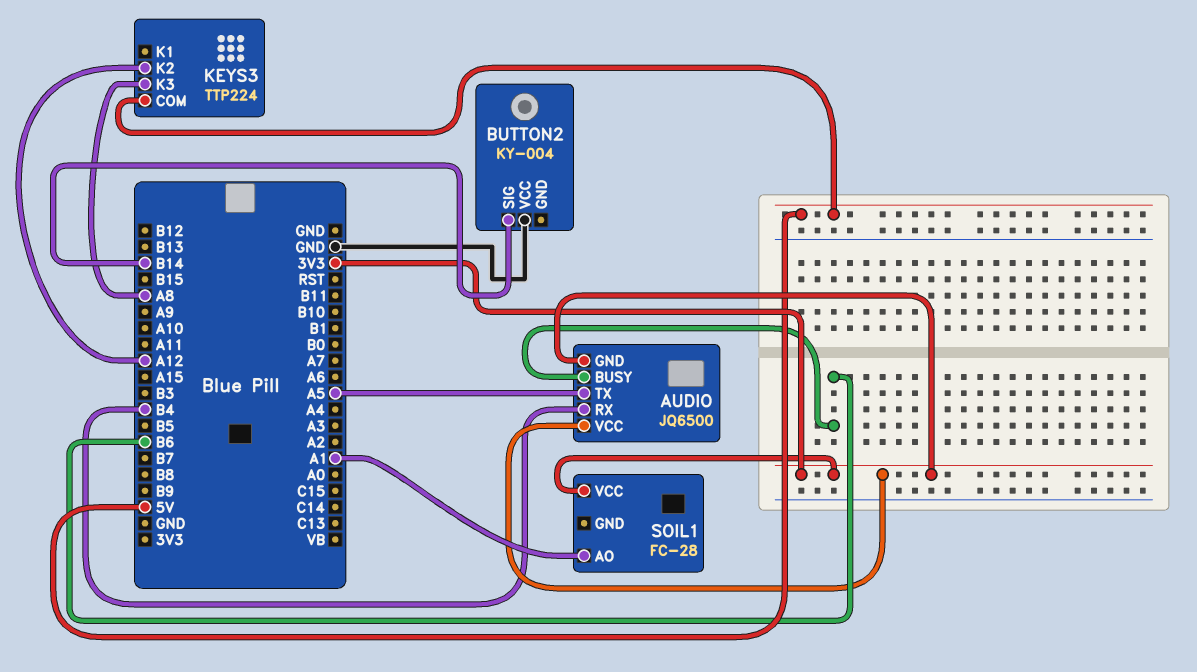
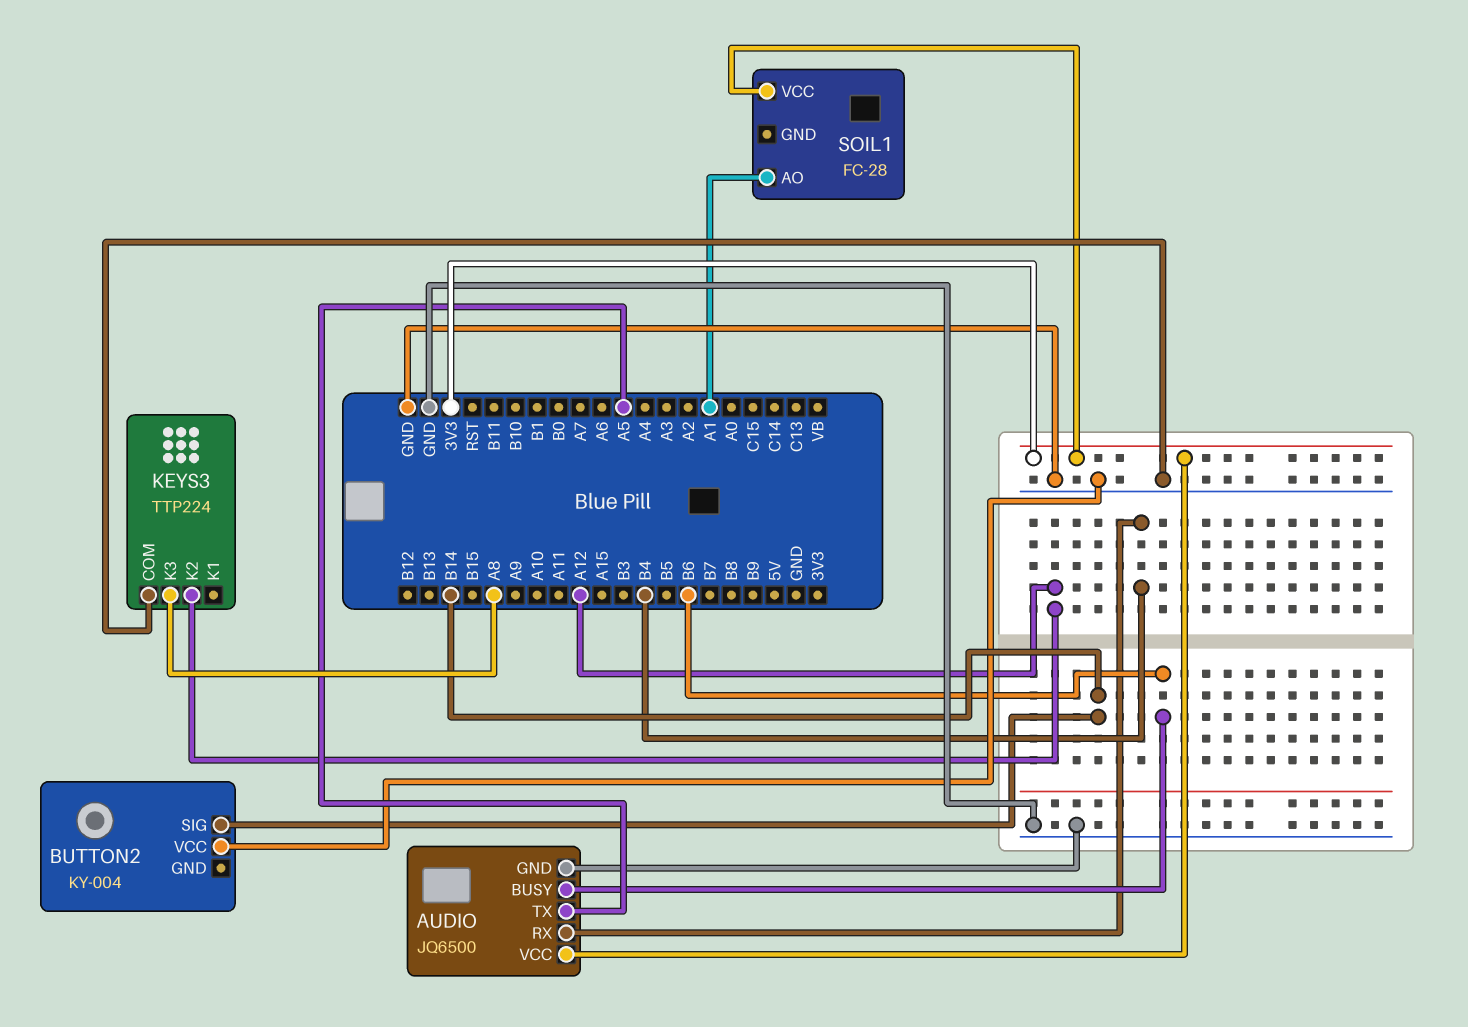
AUDIO pin GND: 3V3 -> GND
KEYS3 pin COM: 5V -> GND

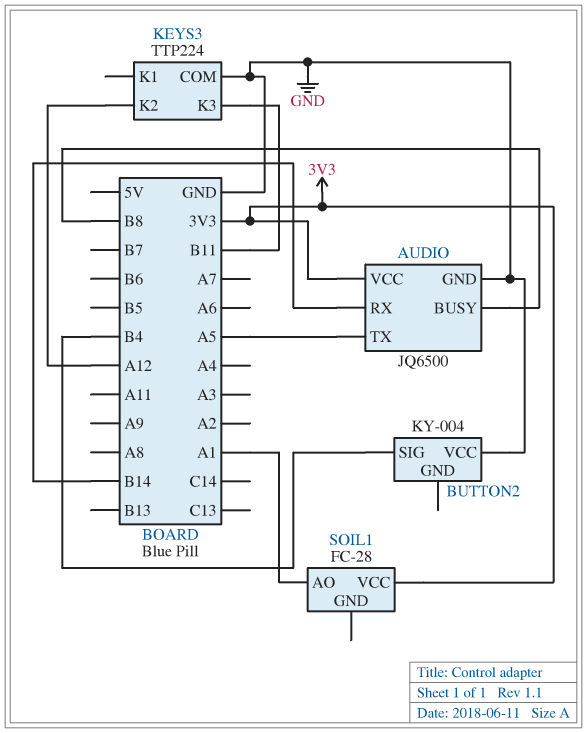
AUDIO pin BUSY: B6 -> B8
AUDIO pin RX: B4 -> B14
BUTTON2 pin SIG: B14 -> B4
KEYS3 pin K3: A8 -> B11

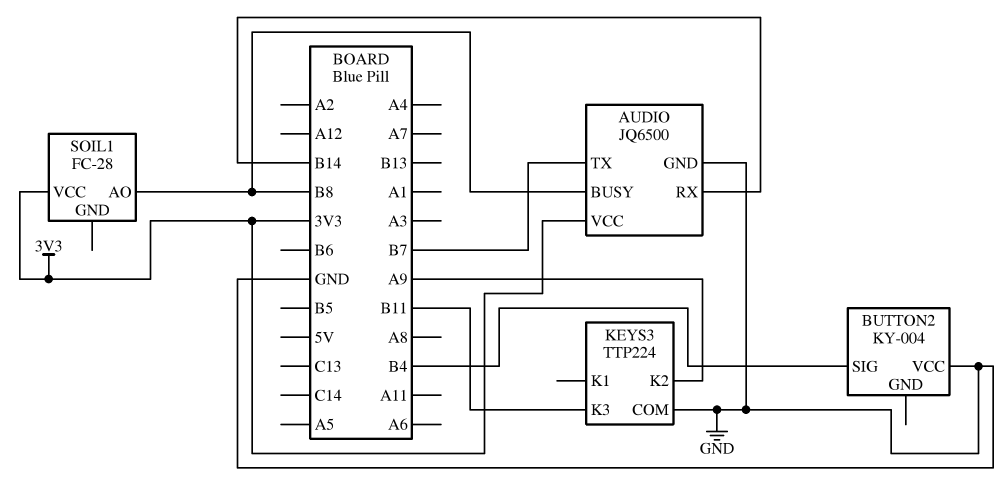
AUDIO pin TX: A5 -> B7
KEYS3 pin K2: A12 -> A9
SOIL1 pin AO: A1 -> B8

